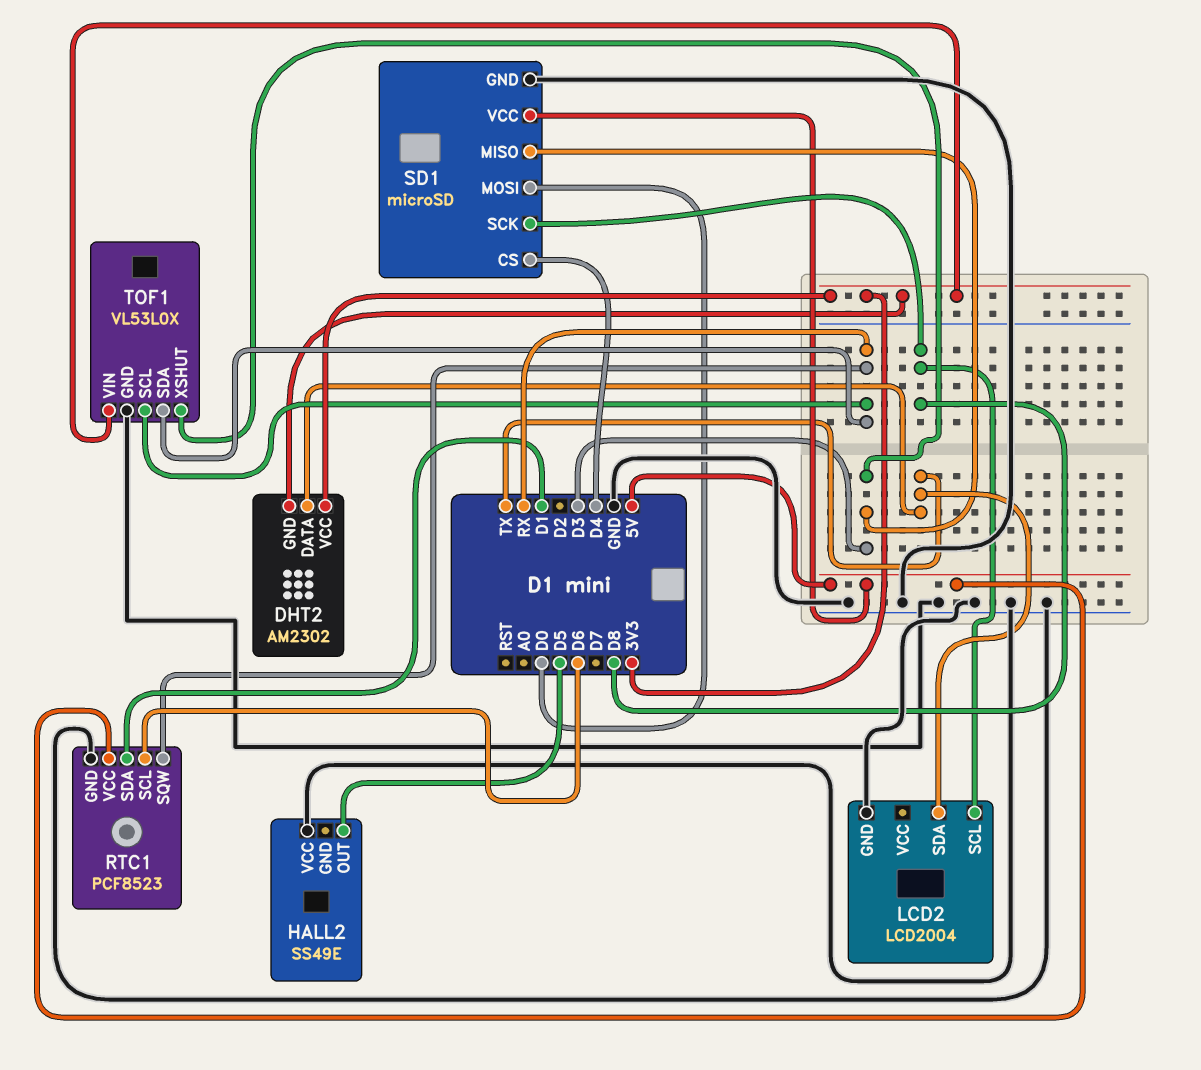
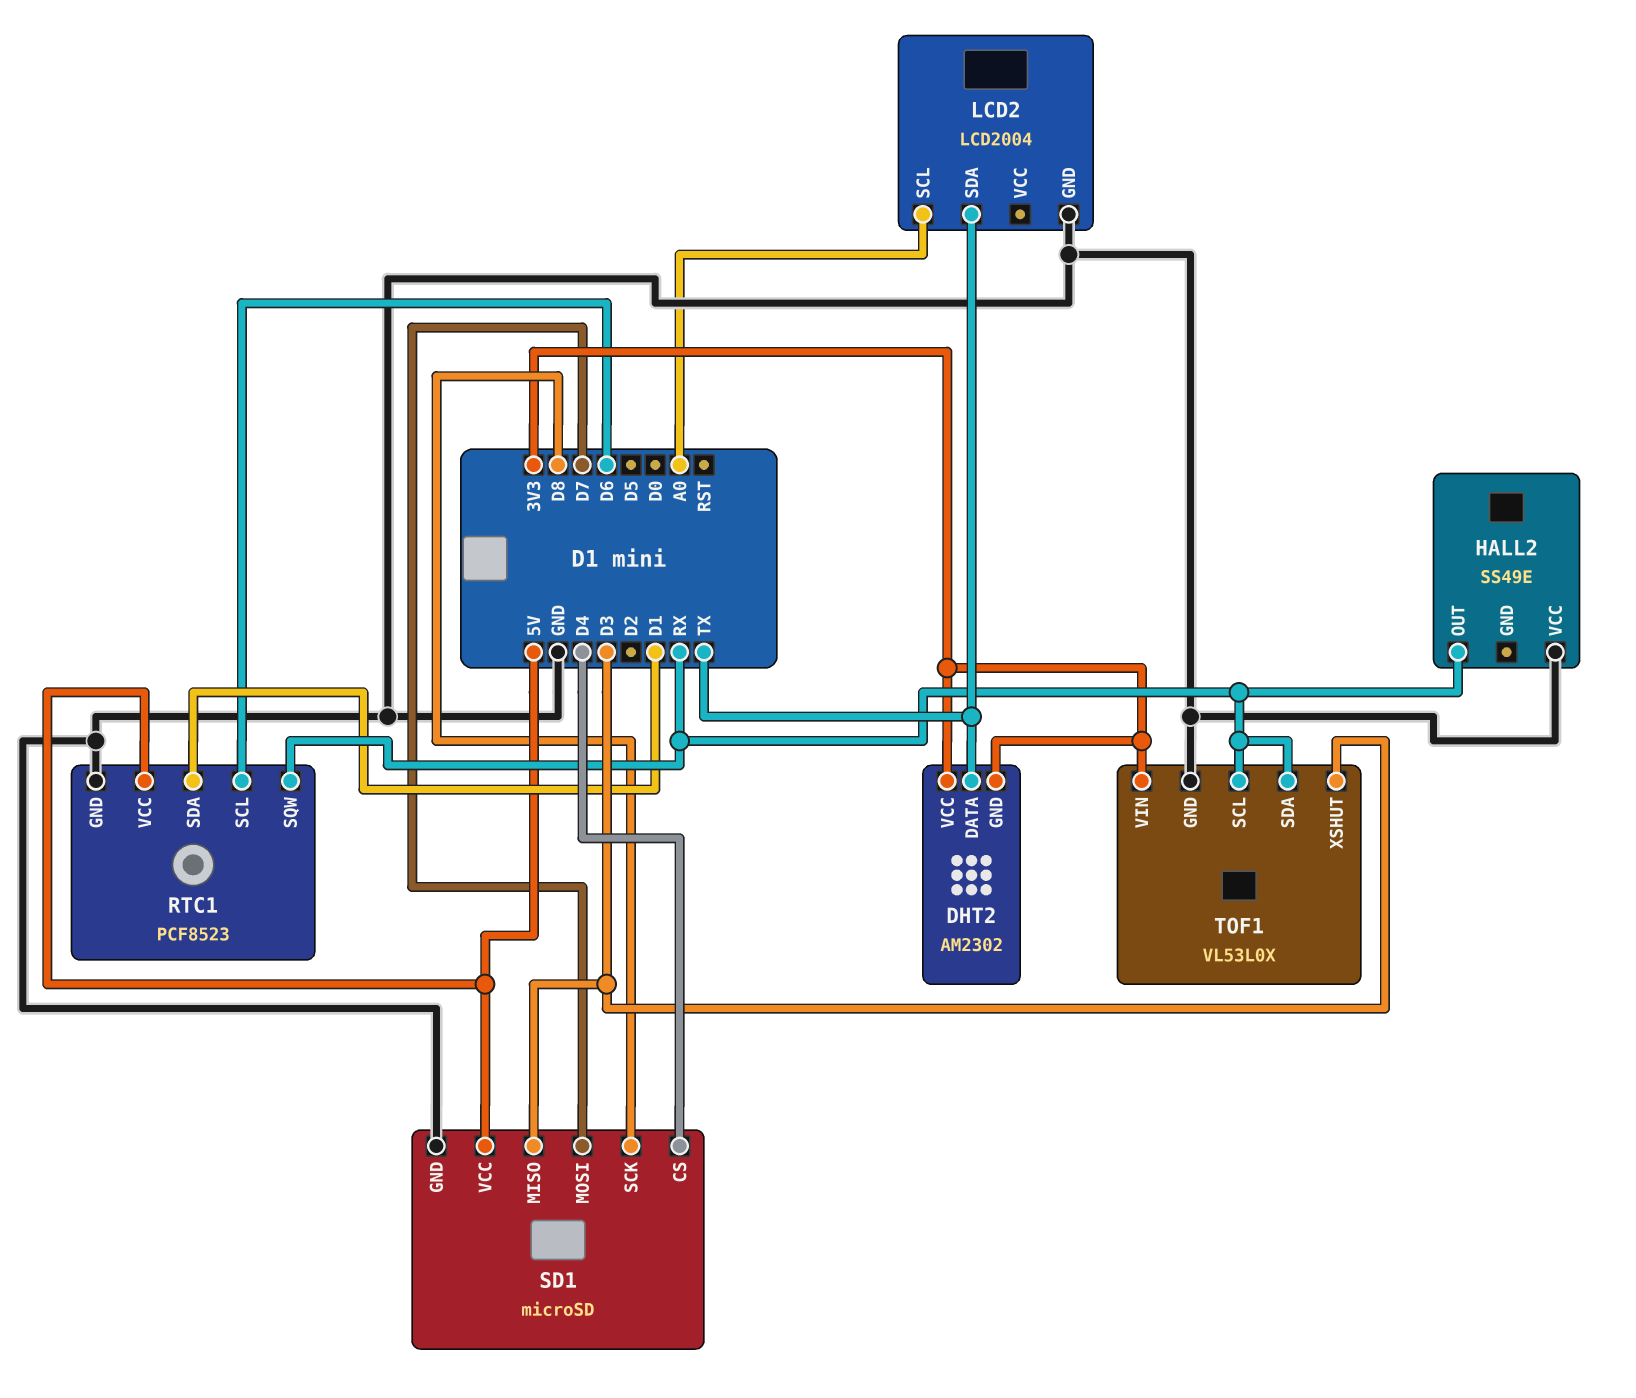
HALL2 pin OUT: D5 -> RX
LCD2 pin SCL: D8 -> A0
SD1 pin MOSI: D0 -> D7

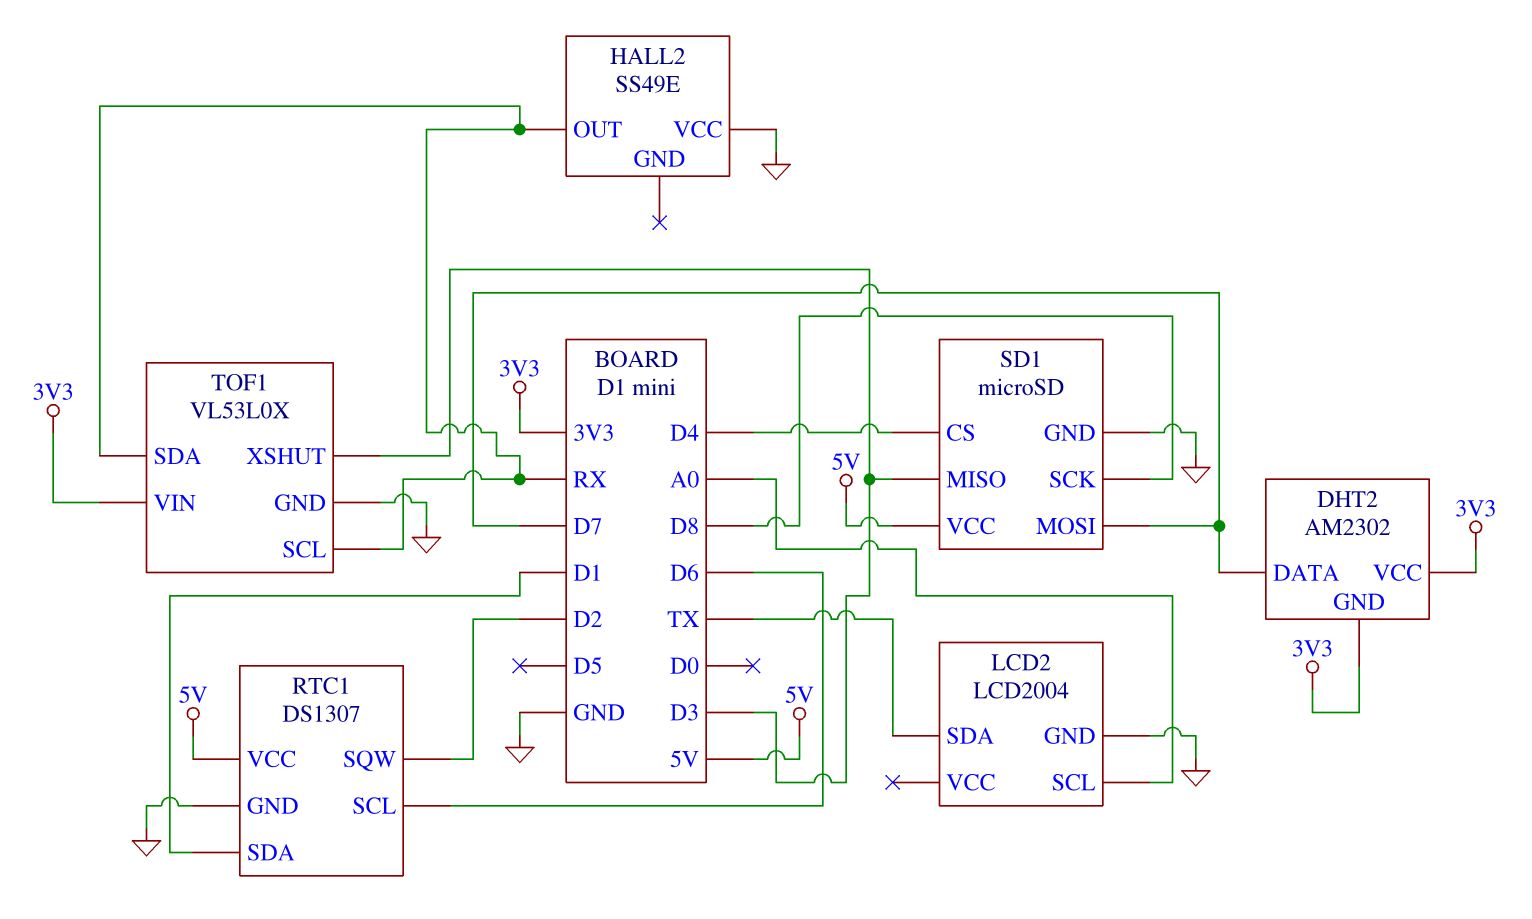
DHT2 pin DATA: TX -> D7
RTC1: PCF8523 -> DS1307
RTC1 pin SQW: RX -> D2

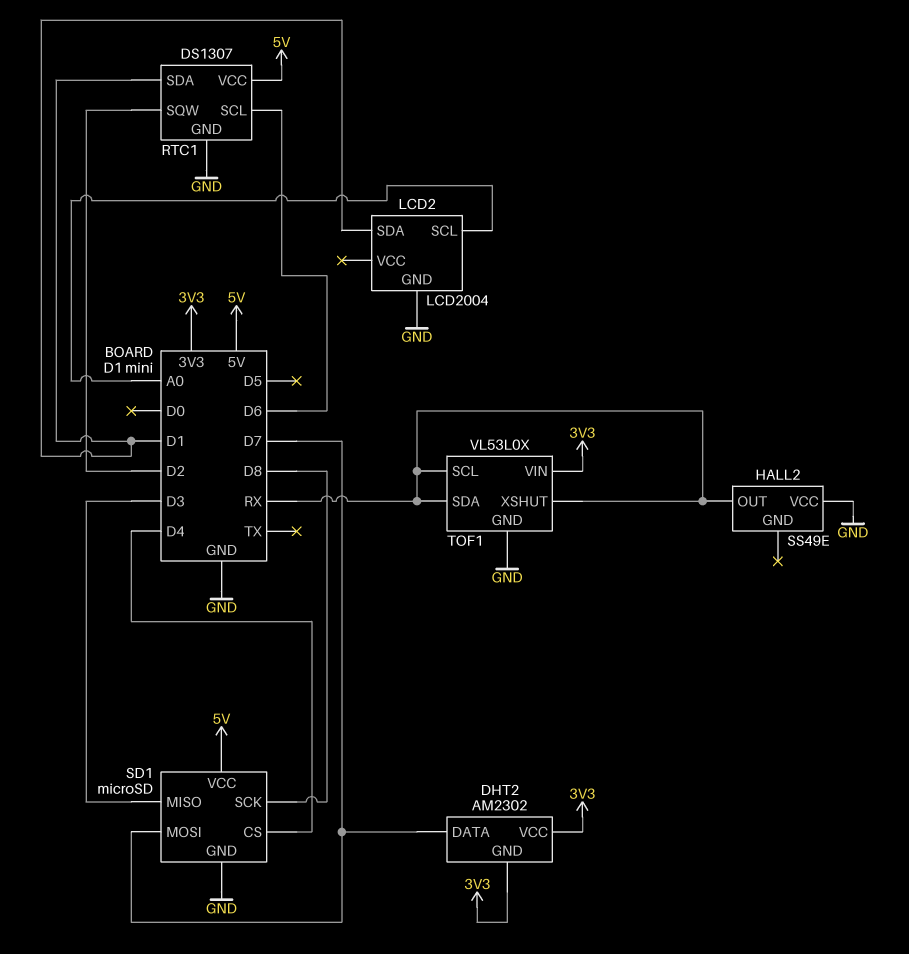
LCD2 pin SDA: TX -> D1
TOF1 pin XSHUT: D3 -> RX

